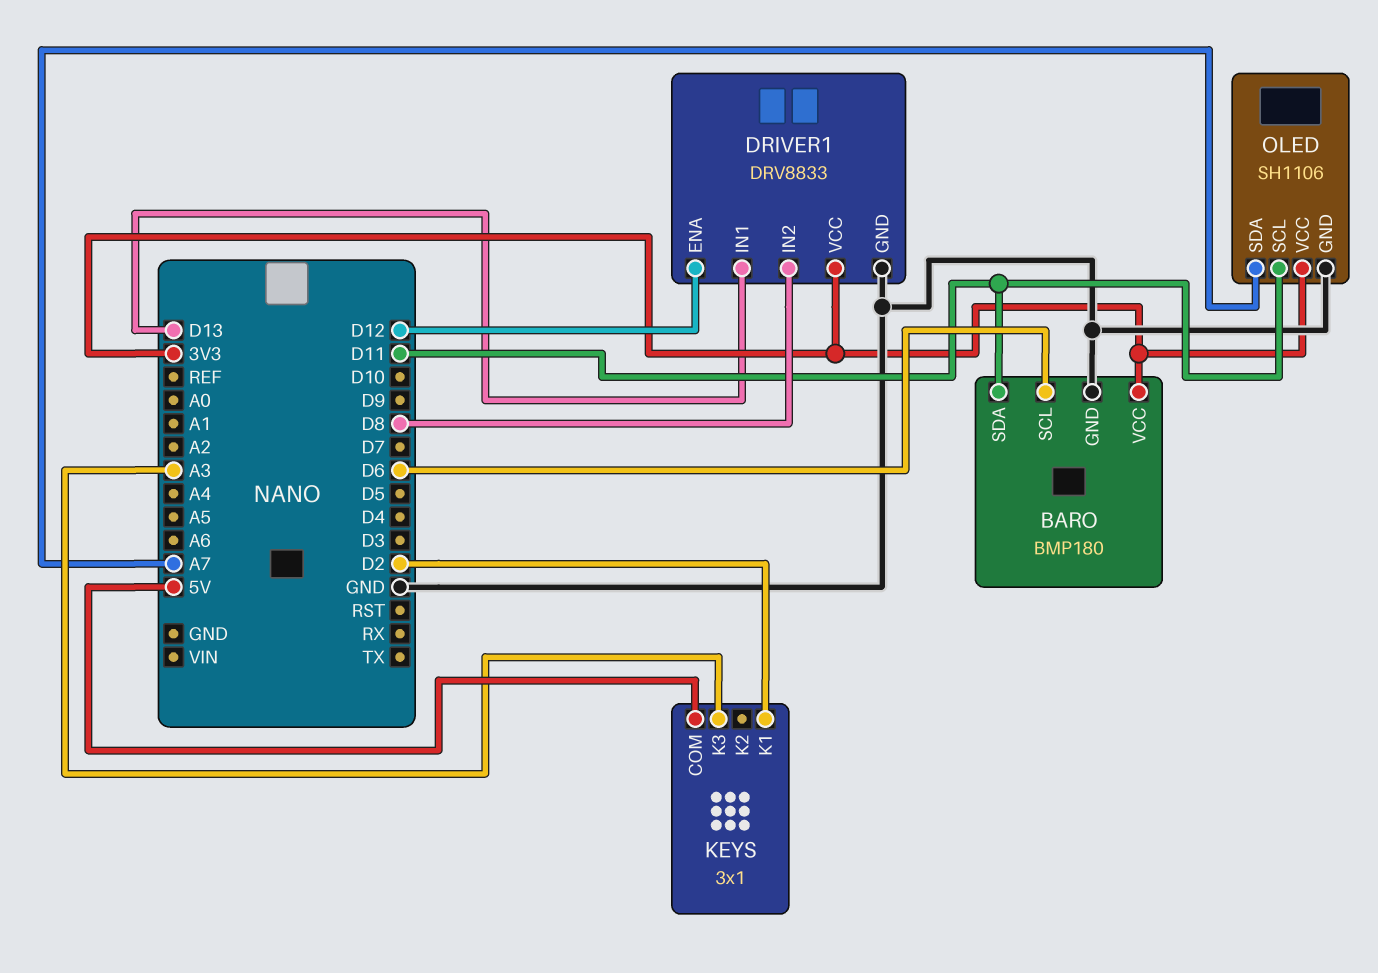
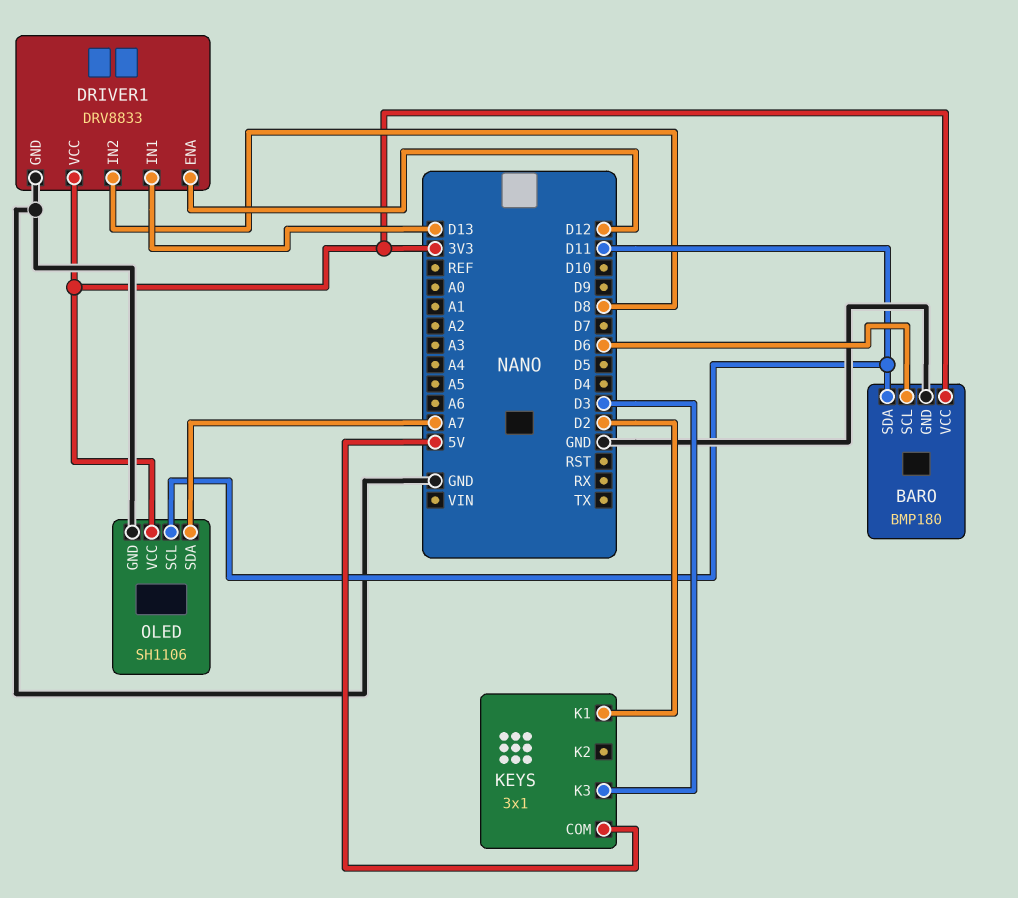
KEYS pin K3: A3 -> D3

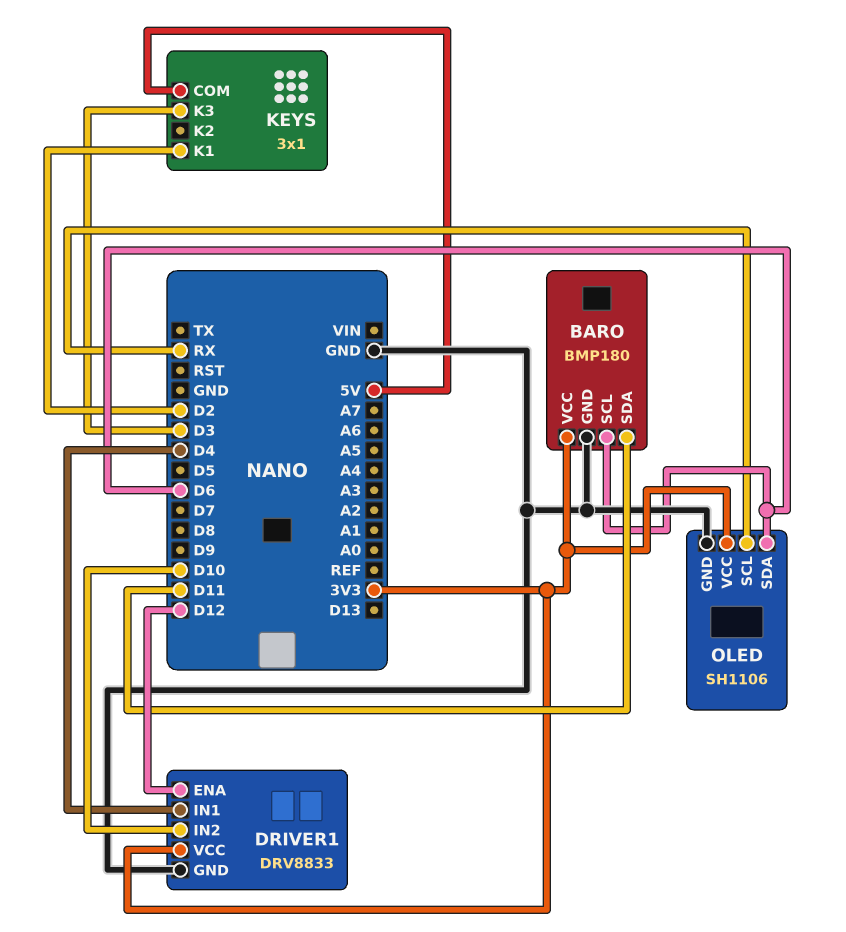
DRIVER1 pin IN1: D13 -> D4
DRIVER1 pin IN2: D8 -> D10
OLED pin SCL: D11 -> RX
OLED pin SDA: A7 -> D6

